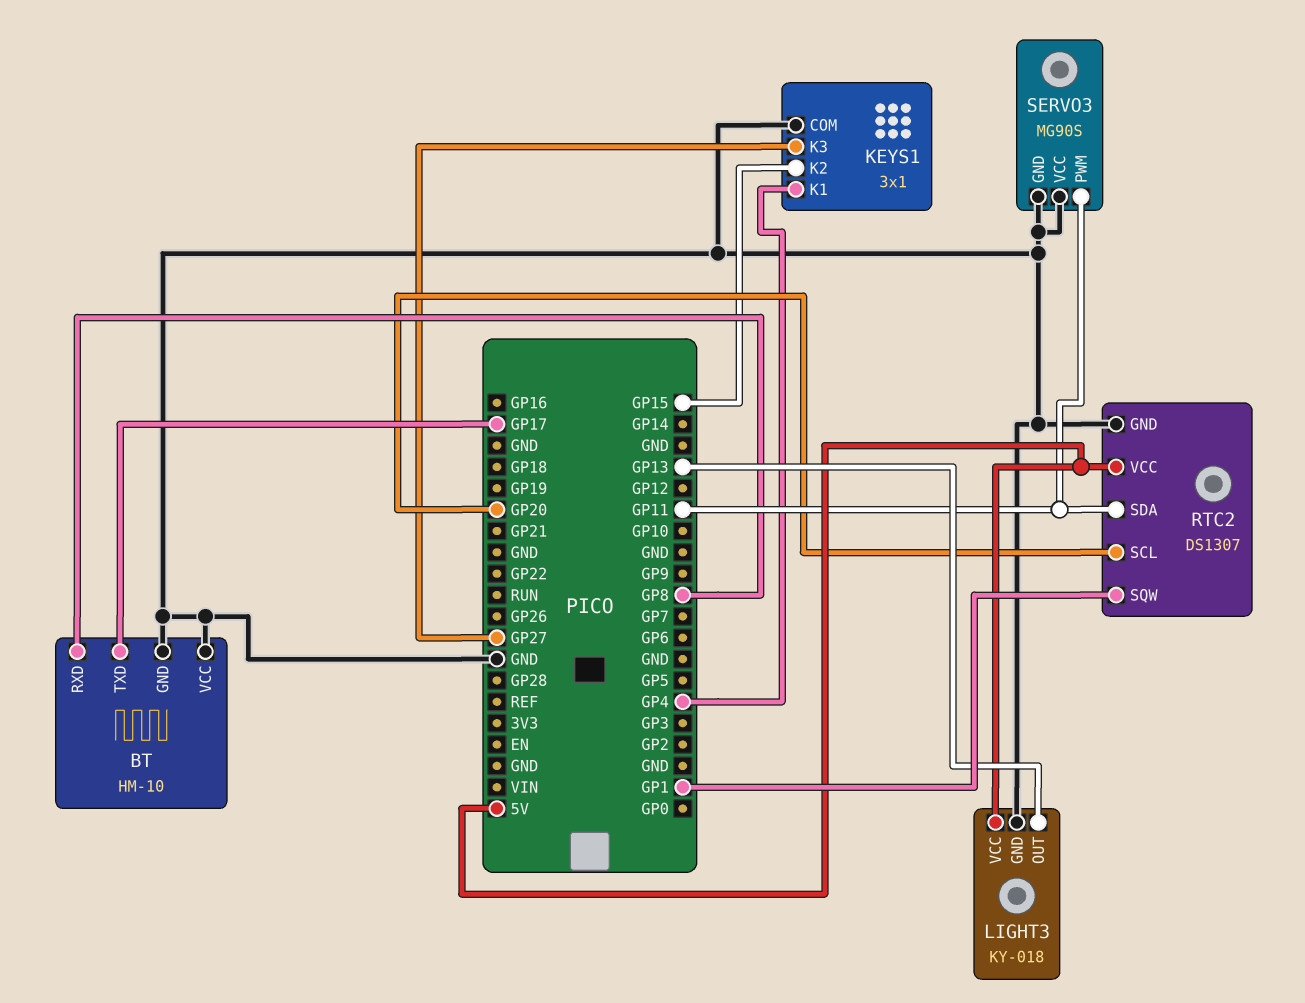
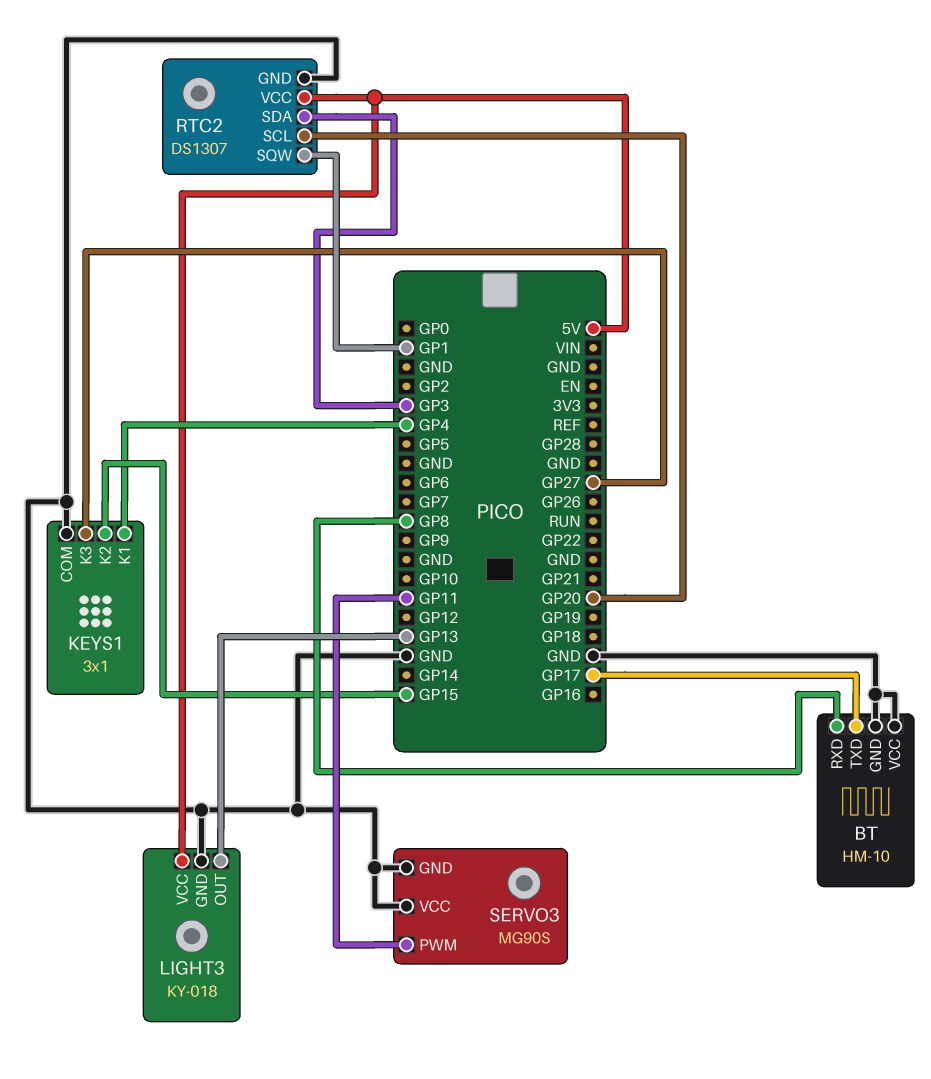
RTC2 pin SDA: GP11 -> GP3

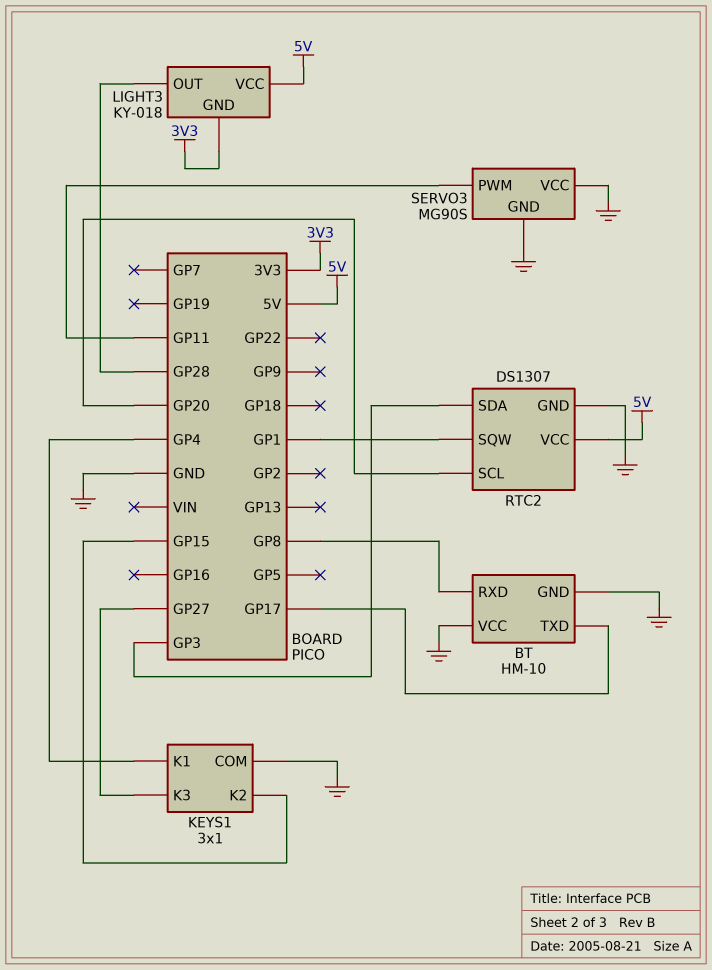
LIGHT3 pin GND: GND -> 3V3
LIGHT3 pin OUT: GP13 -> GP28

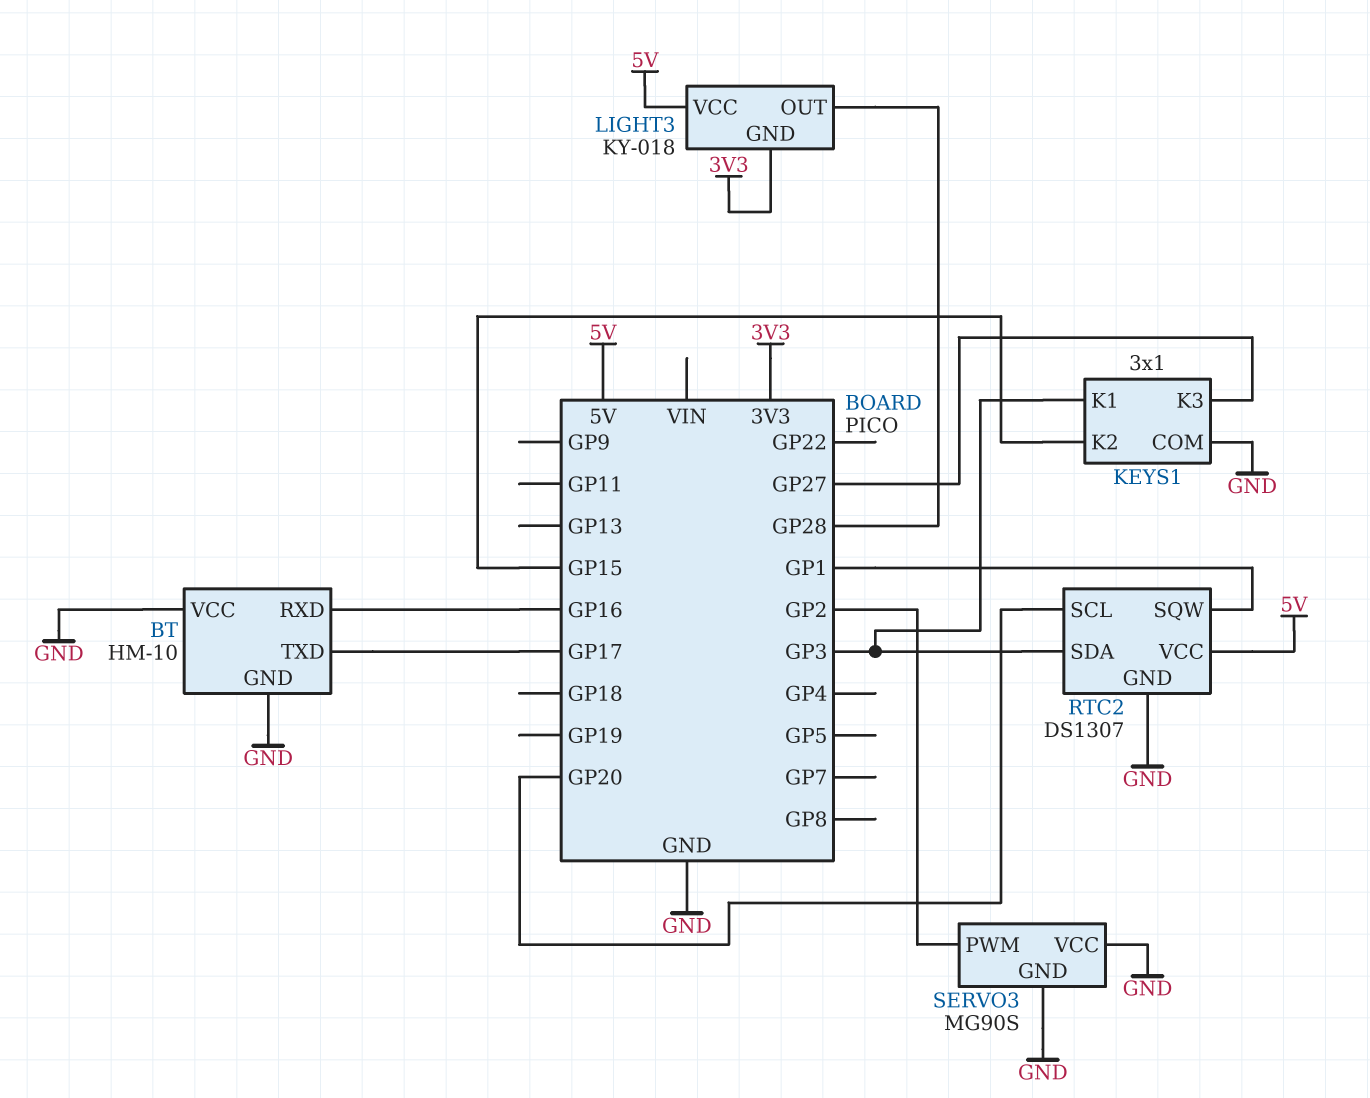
BT pin RXD: GP8 -> GP16
KEYS1 pin K1: GP4 -> GP3
SERVO3 pin PWM: GP11 -> GP2

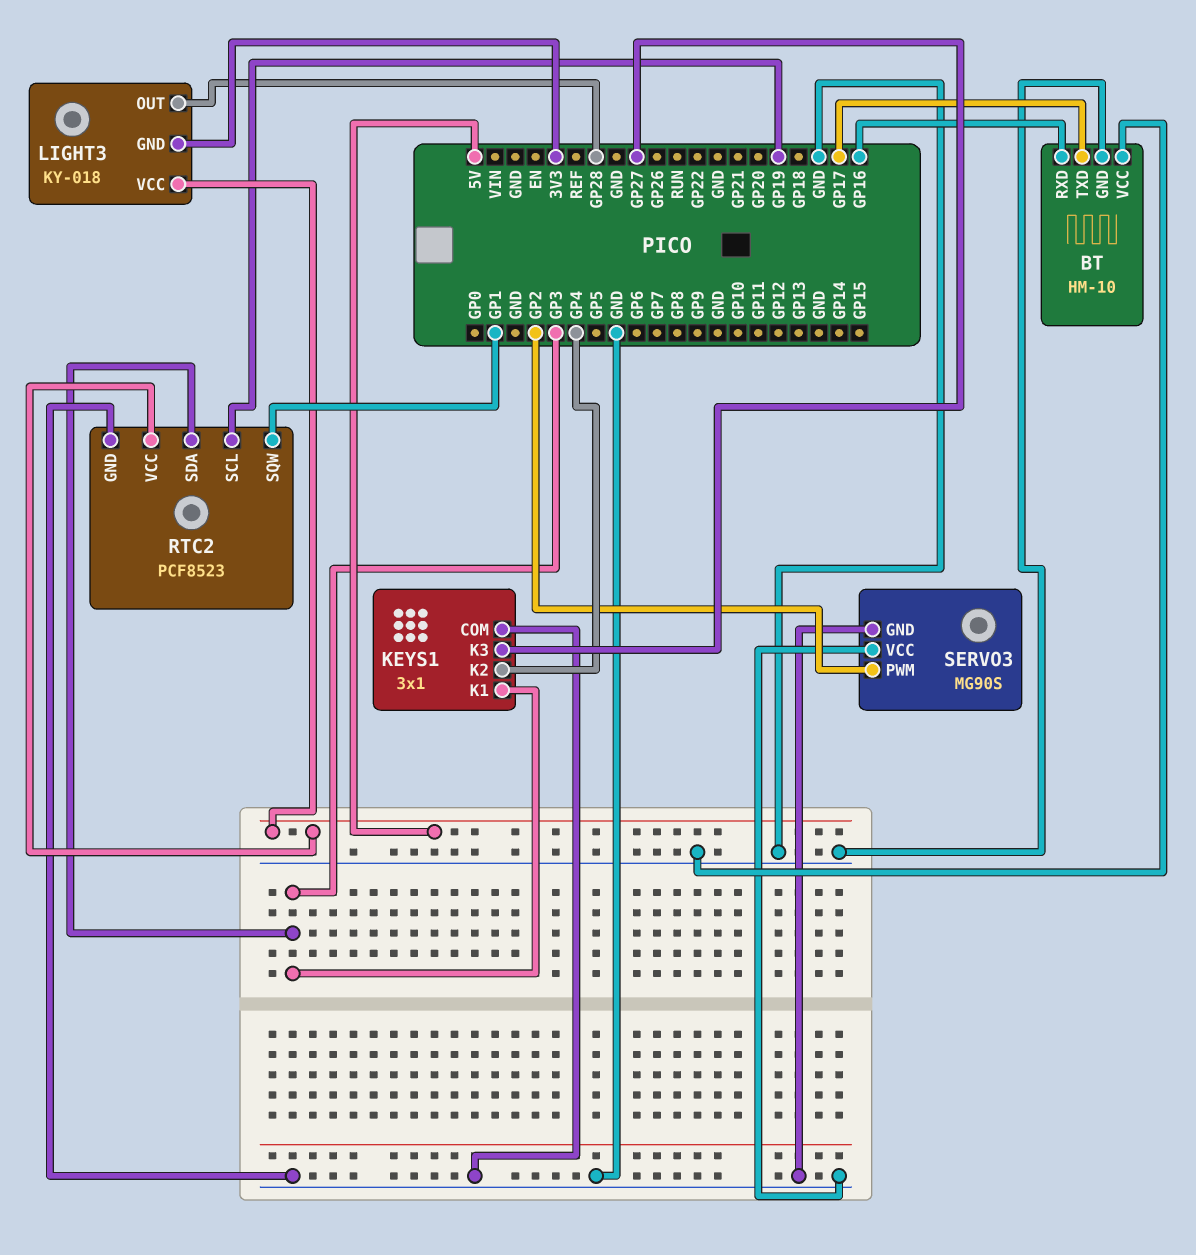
KEYS1 pin K2: GP15 -> GP4
RTC2: DS1307 -> PCF8523
RTC2 pin SCL: GP20 -> GP19

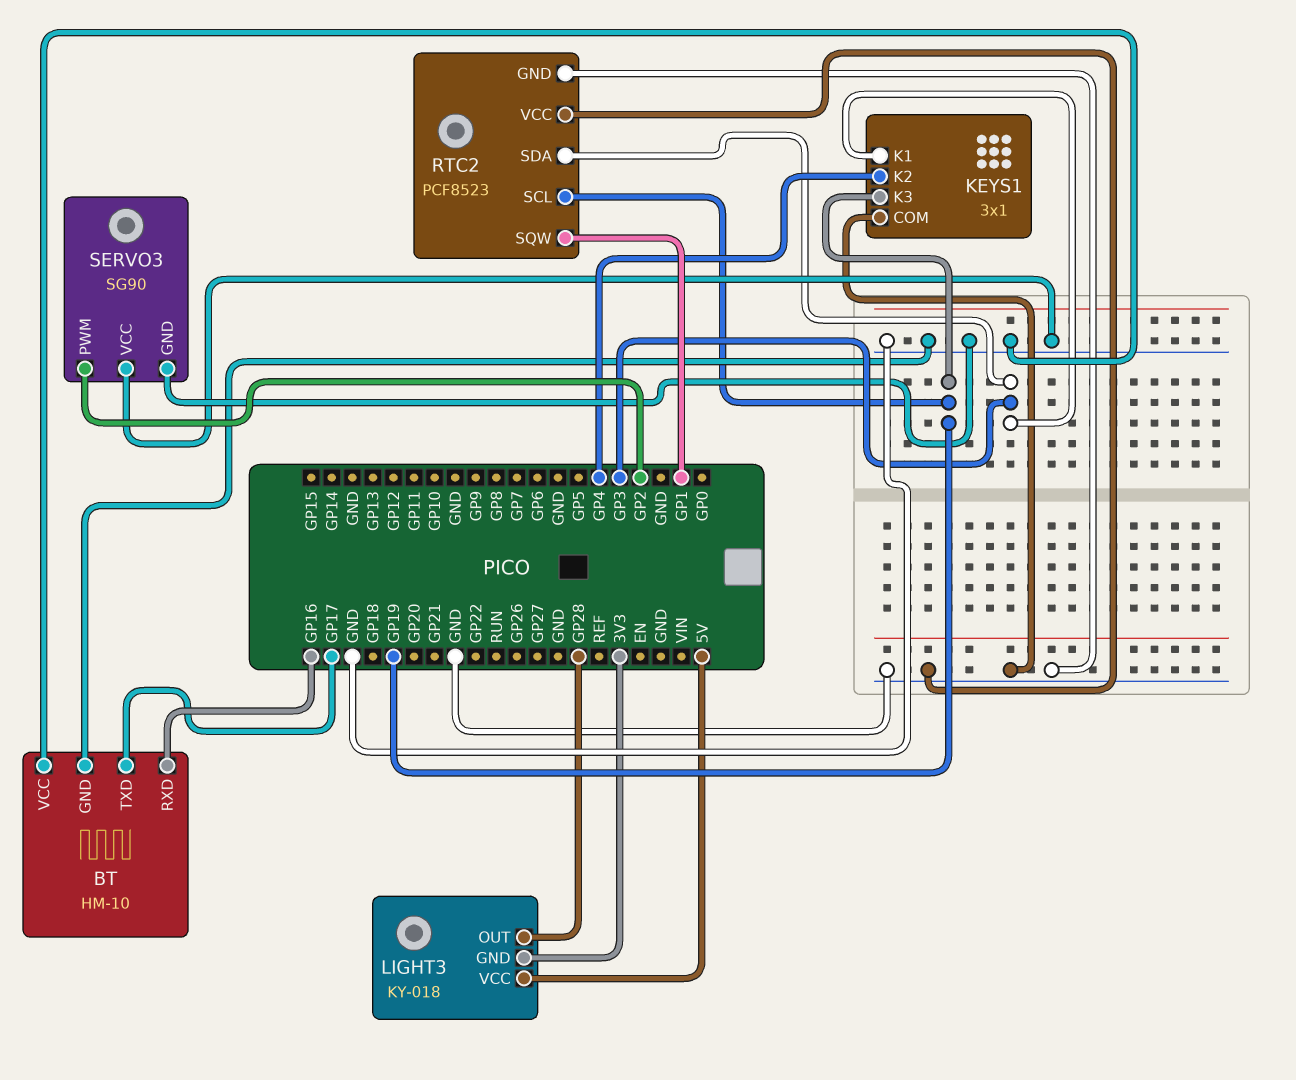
KEYS1 pin K3: GP27 -> GP19
RTC2 pin VCC: 5V -> GND
SERVO3: MG90S -> SG90

